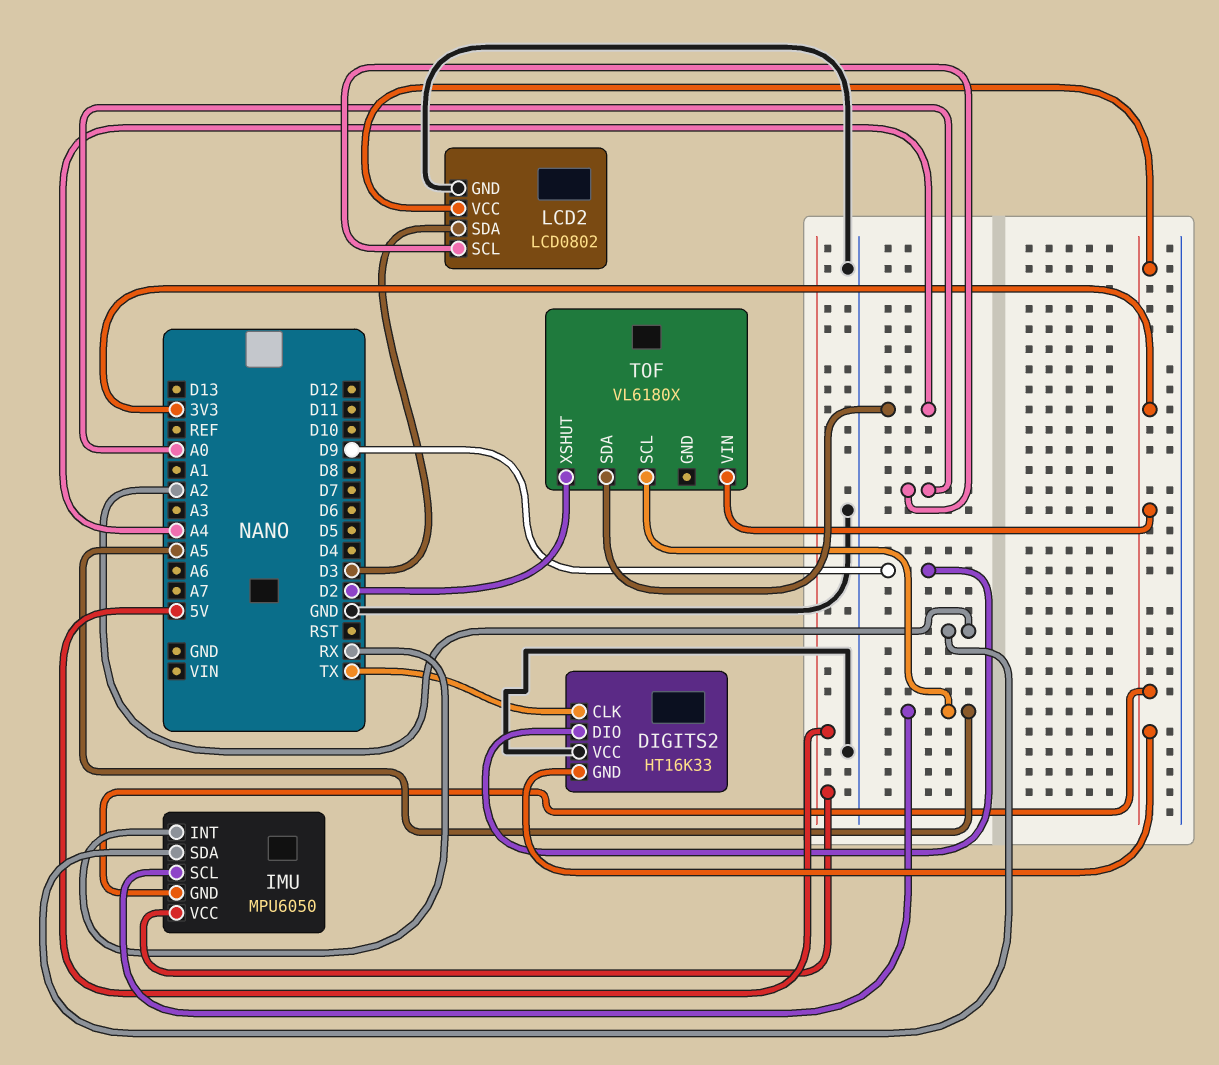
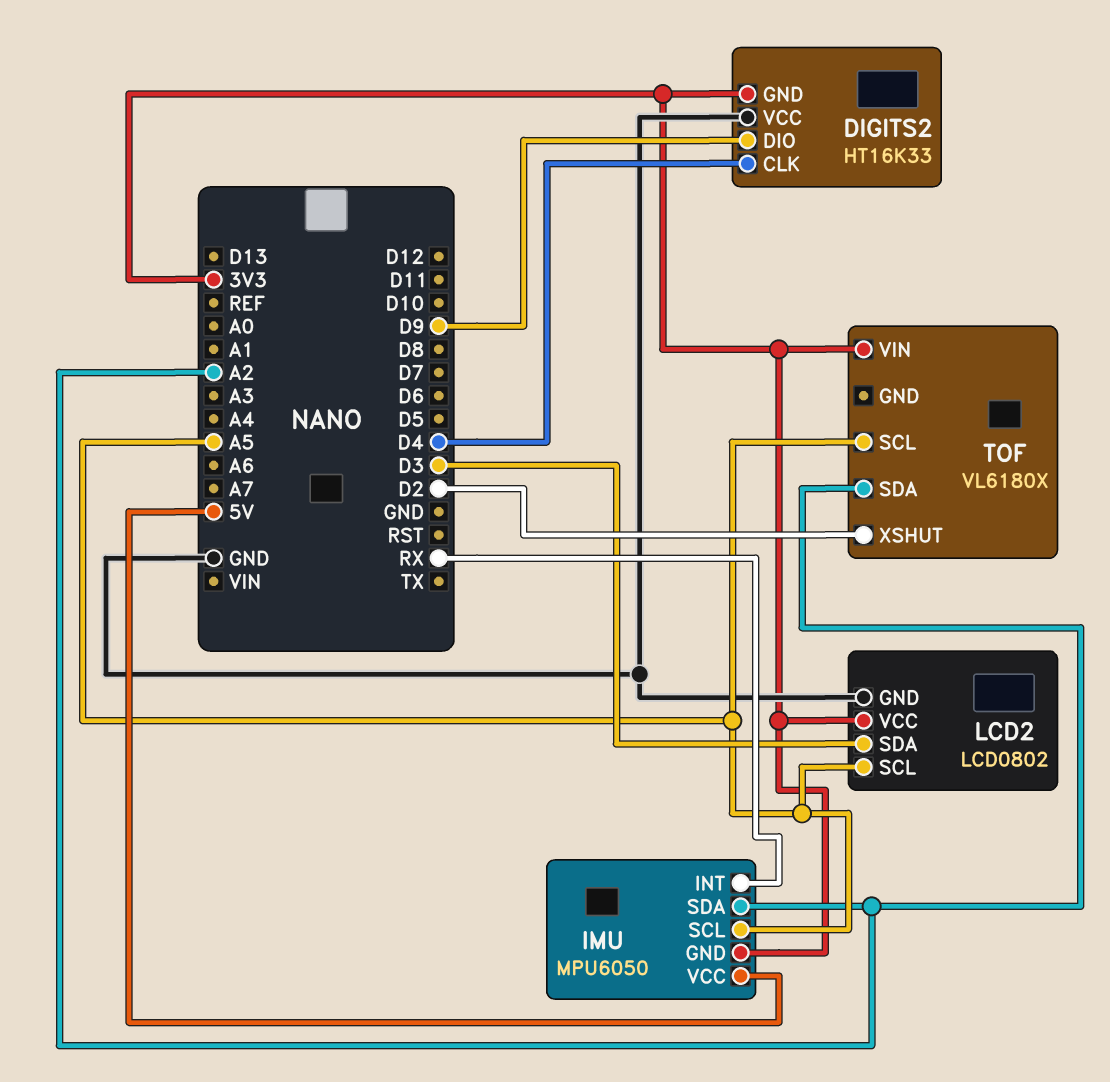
DIGITS2 pin CLK: TX -> D4
LCD2 pin SCL: A0 -> A5
TOF pin SDA: A4 -> A2

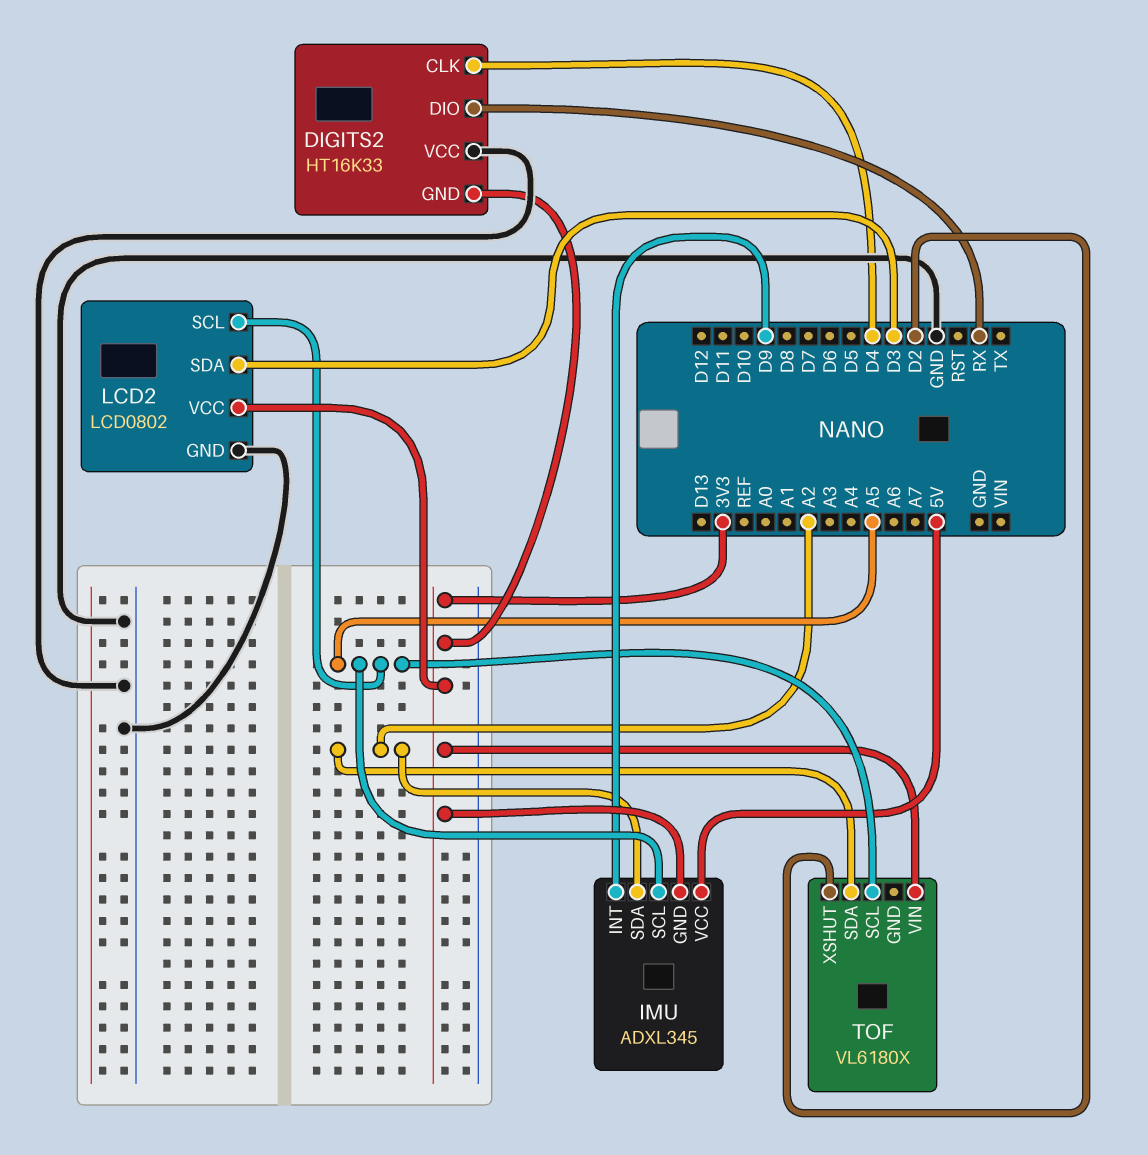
DIGITS2 pin DIO: D9 -> RX
IMU: MPU6050 -> ADXL345
IMU pin INT: RX -> D9

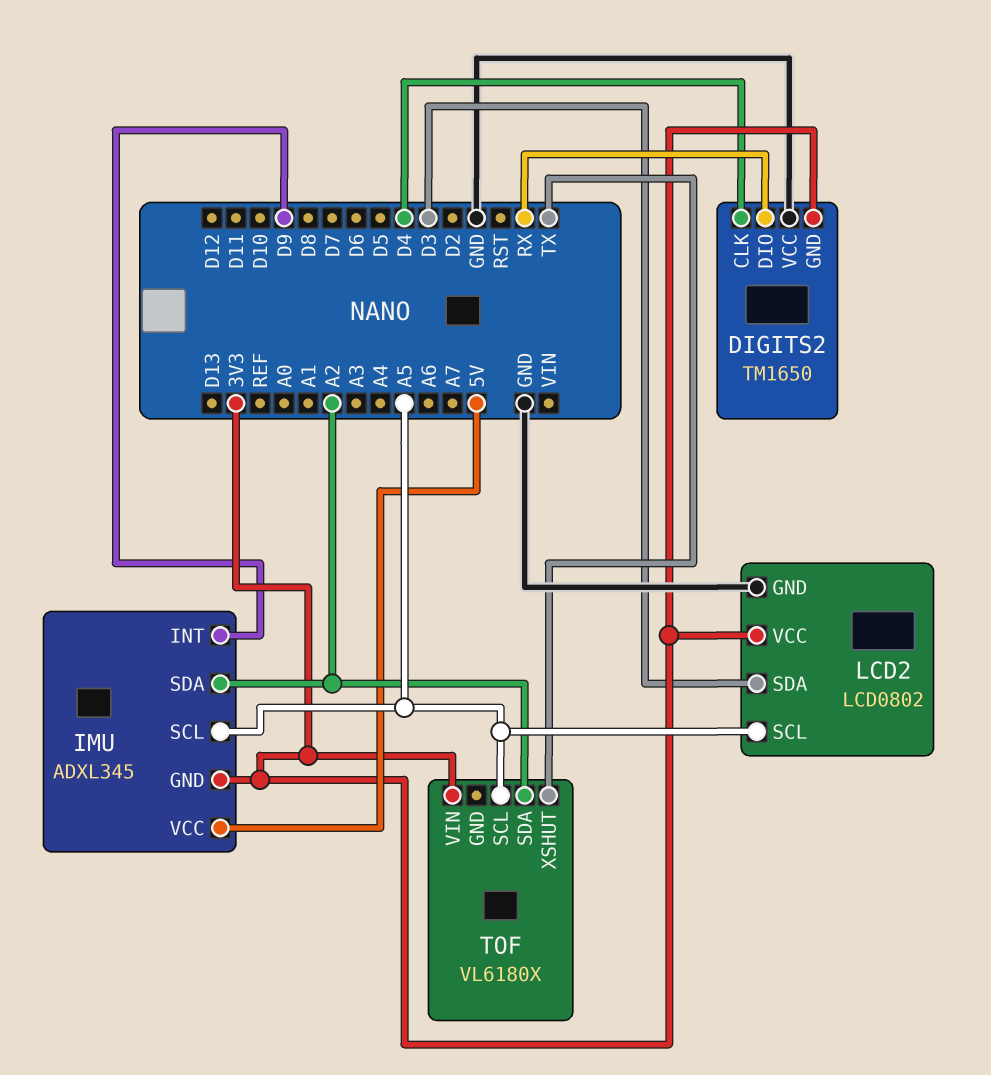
DIGITS2: HT16K33 -> TM1650
TOF pin XSHUT: D2 -> TX

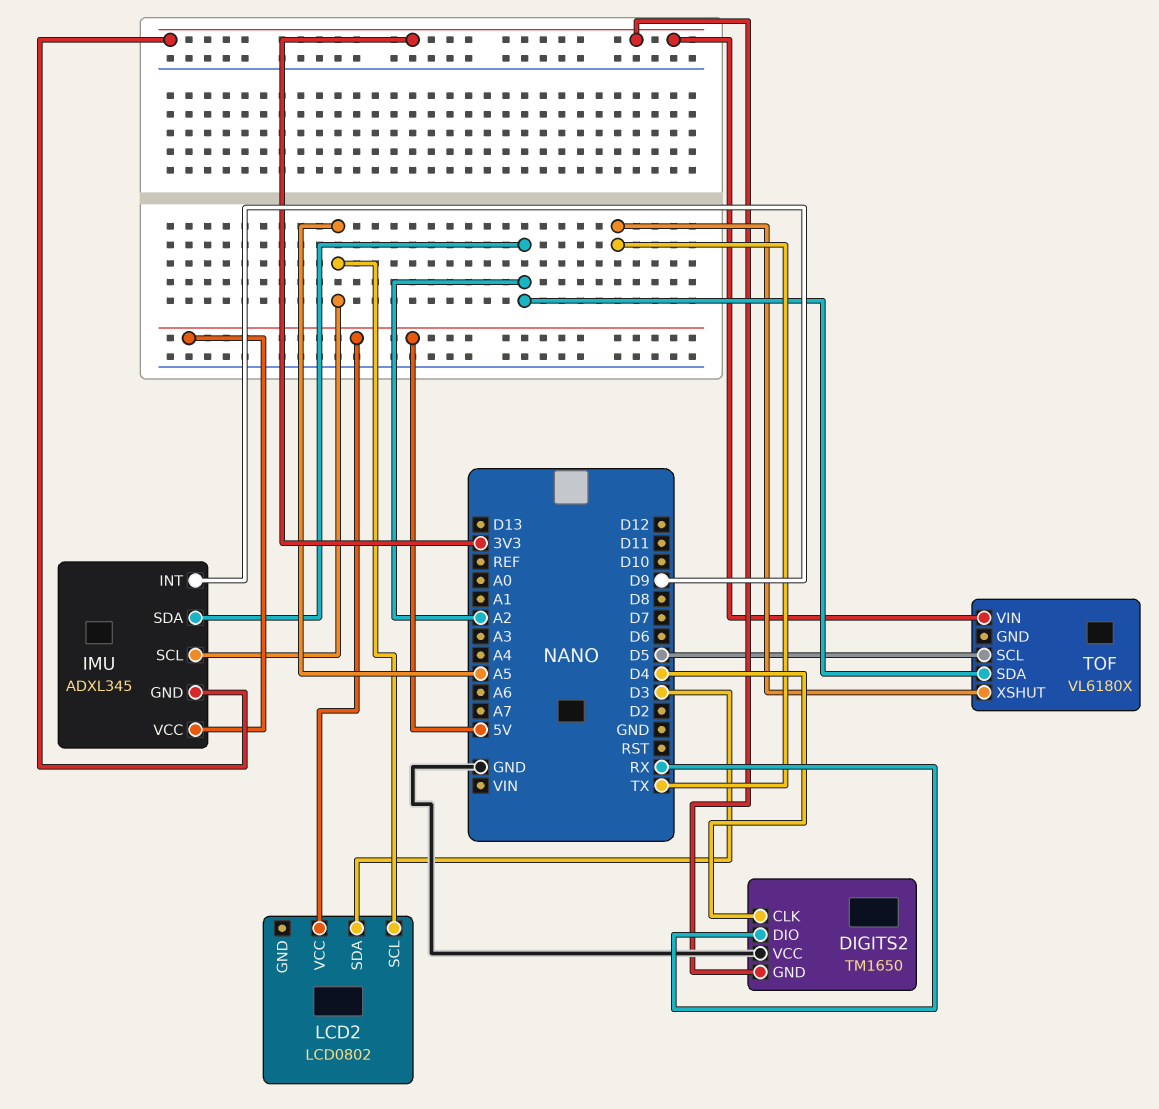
LCD2 pin GND: GND -> none
LCD2 pin VCC: 3V3 -> 5V
TOF pin SCL: A5 -> D5

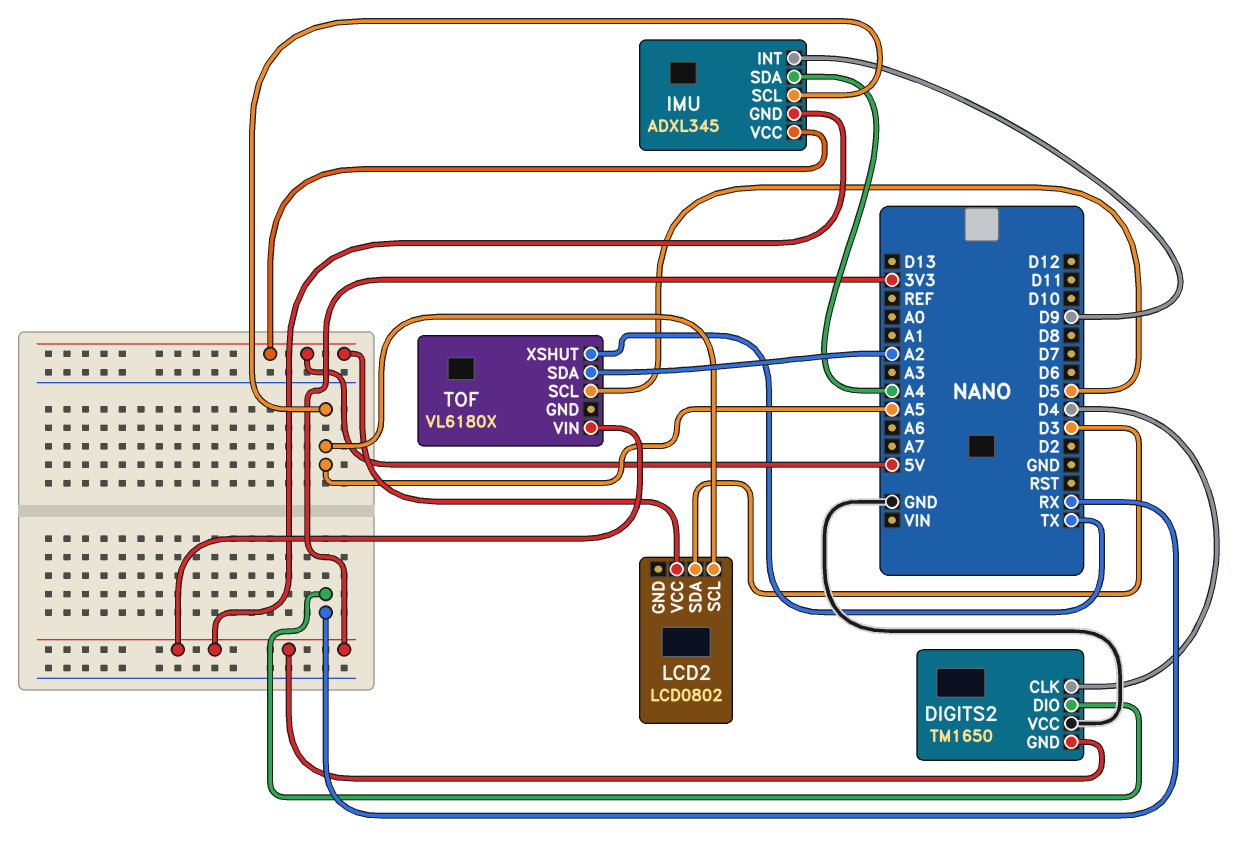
IMU pin SDA: A2 -> A4

